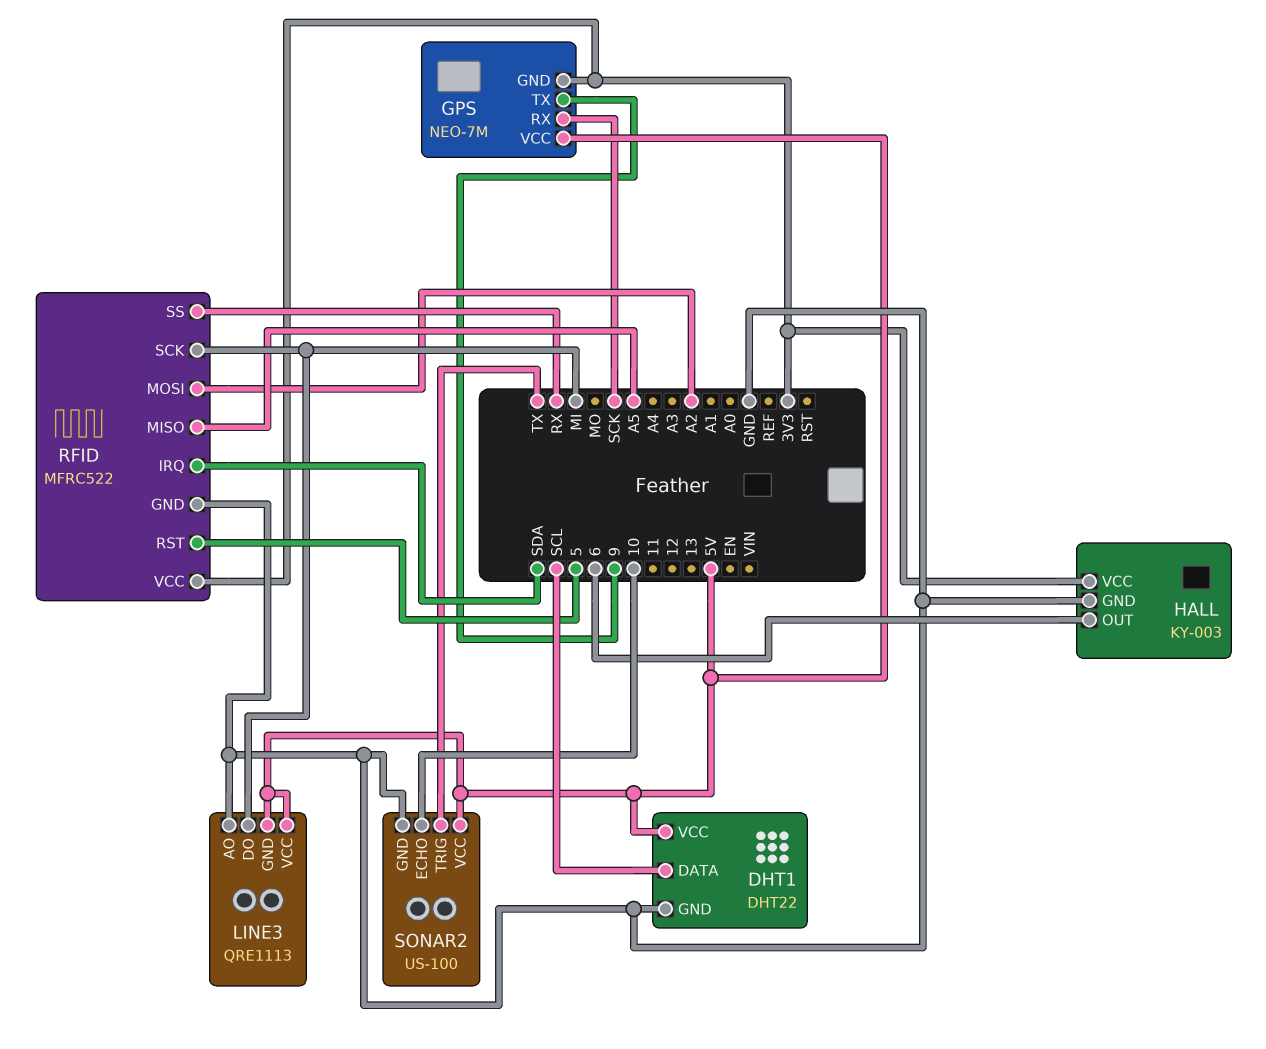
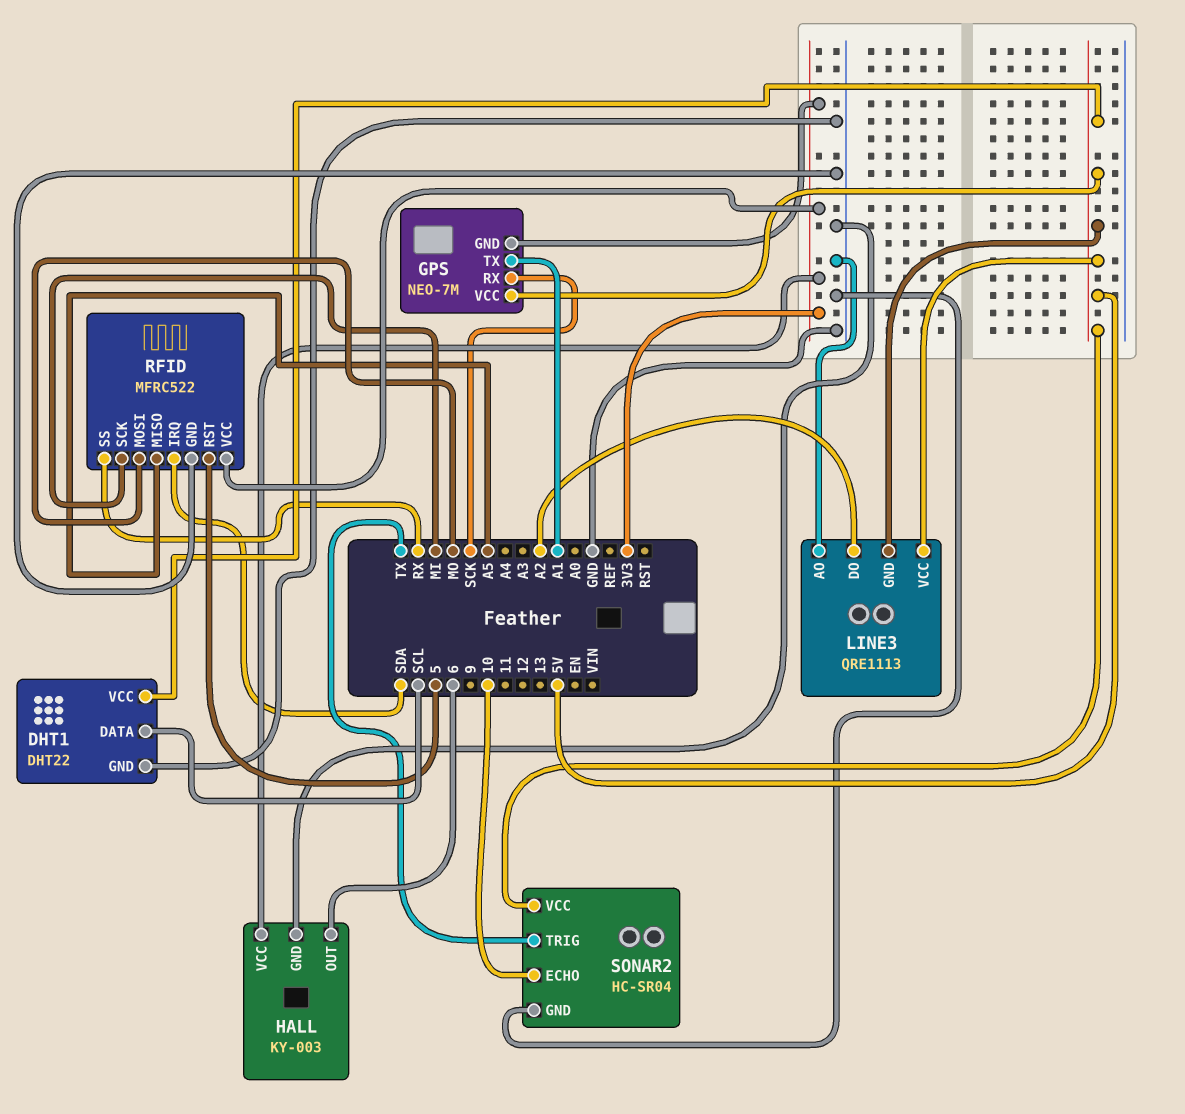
GPS pin TX: 9 -> A1
LINE3 pin DO: MI -> A2
RFID pin MOSI: A2 -> MO
SONAR2: US-100 -> HC-SR04

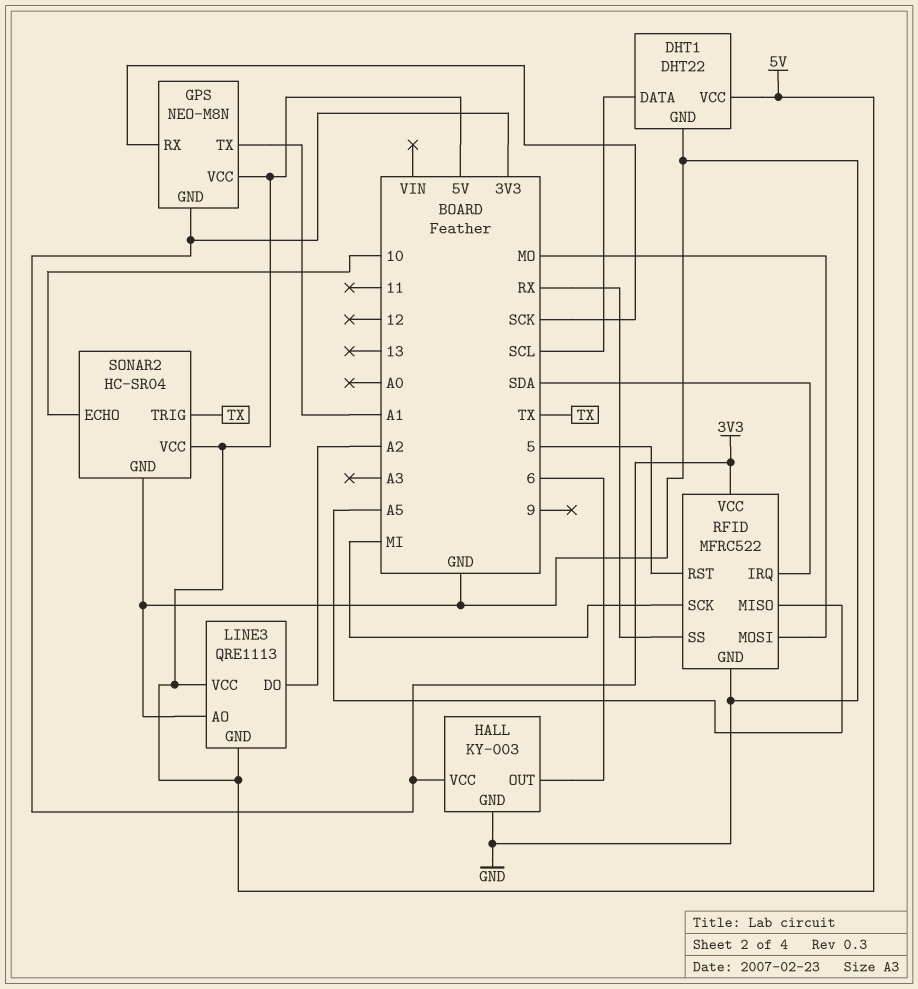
GPS: NEO-7M -> NEO-M8N

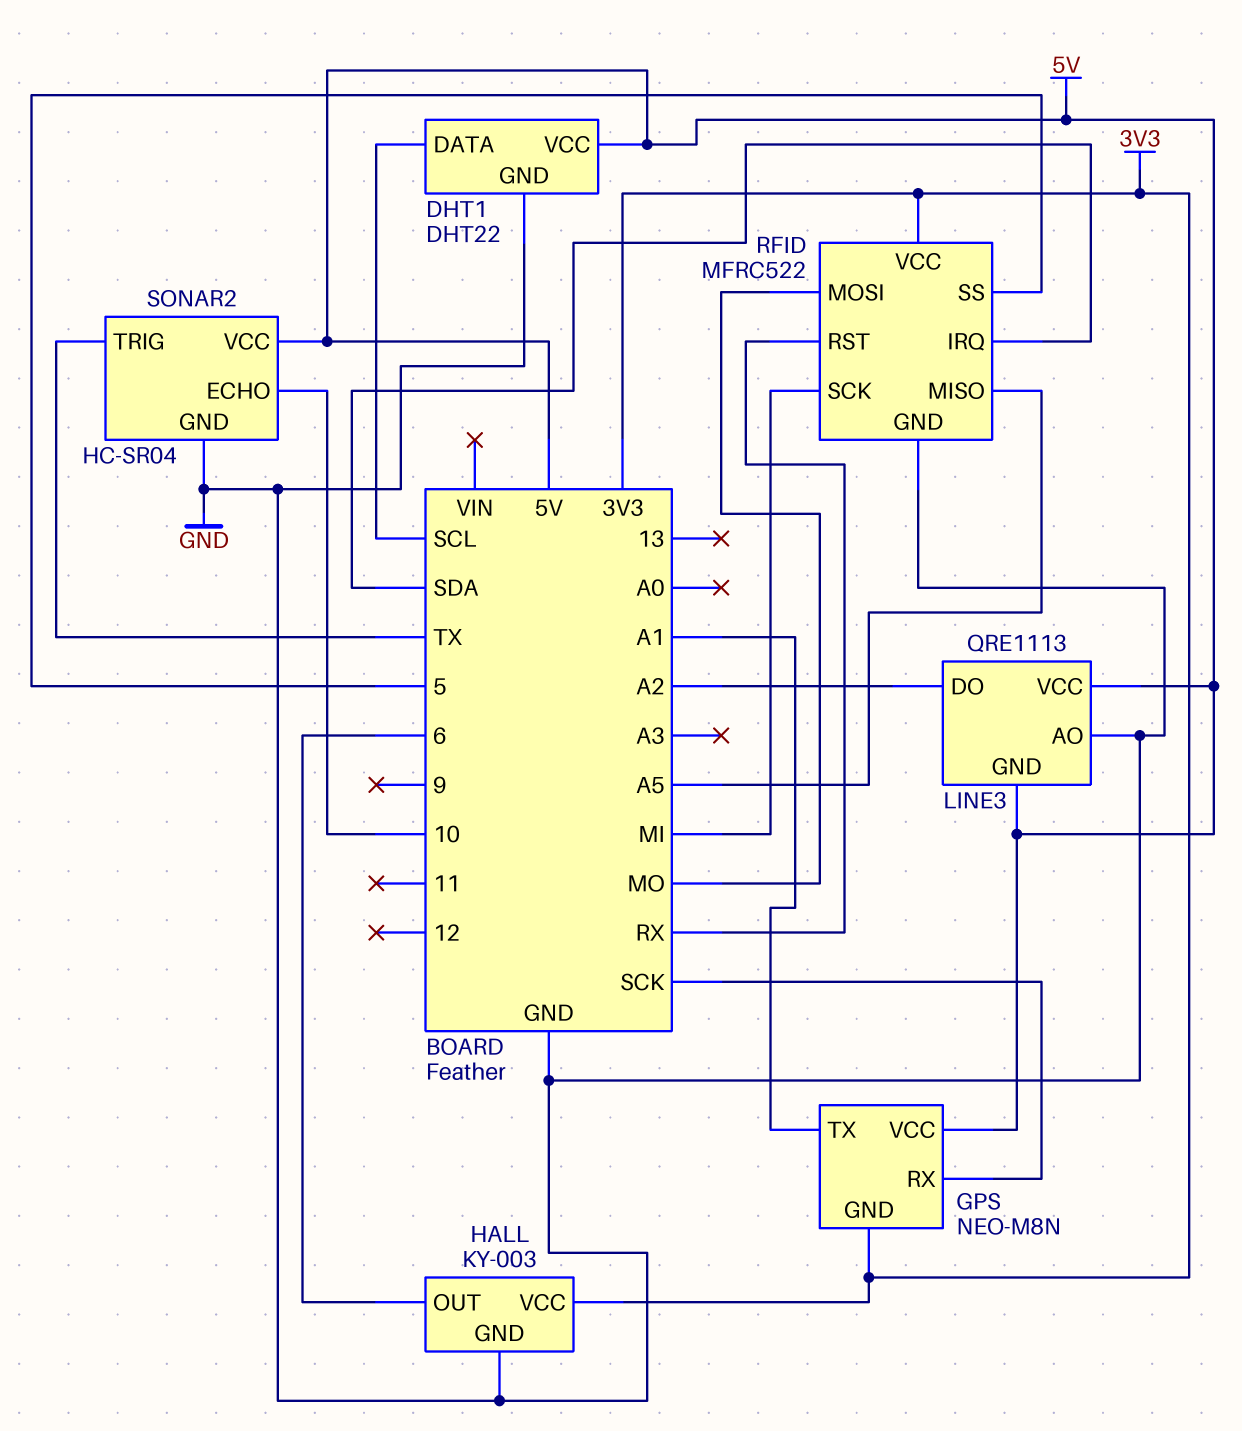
RFID pin RST: 5 -> RX
RFID pin SS: RX -> 5

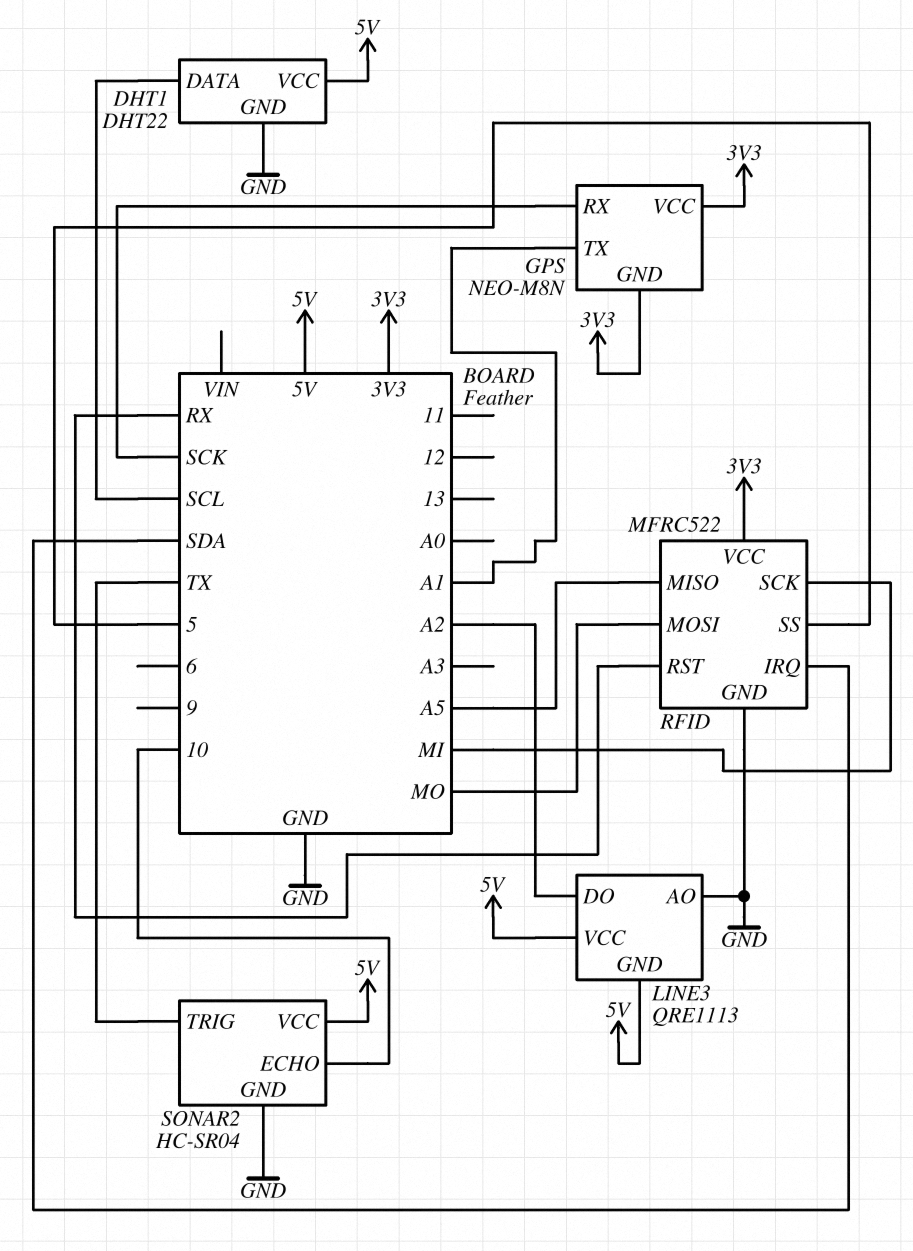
GPS pin VCC: 5V -> 3V3
HALL: KY-003 -> none
HALL pin GND: GND -> none
HALL pin OUT: 6 -> none
HALL pin VCC: 3V3 -> none

